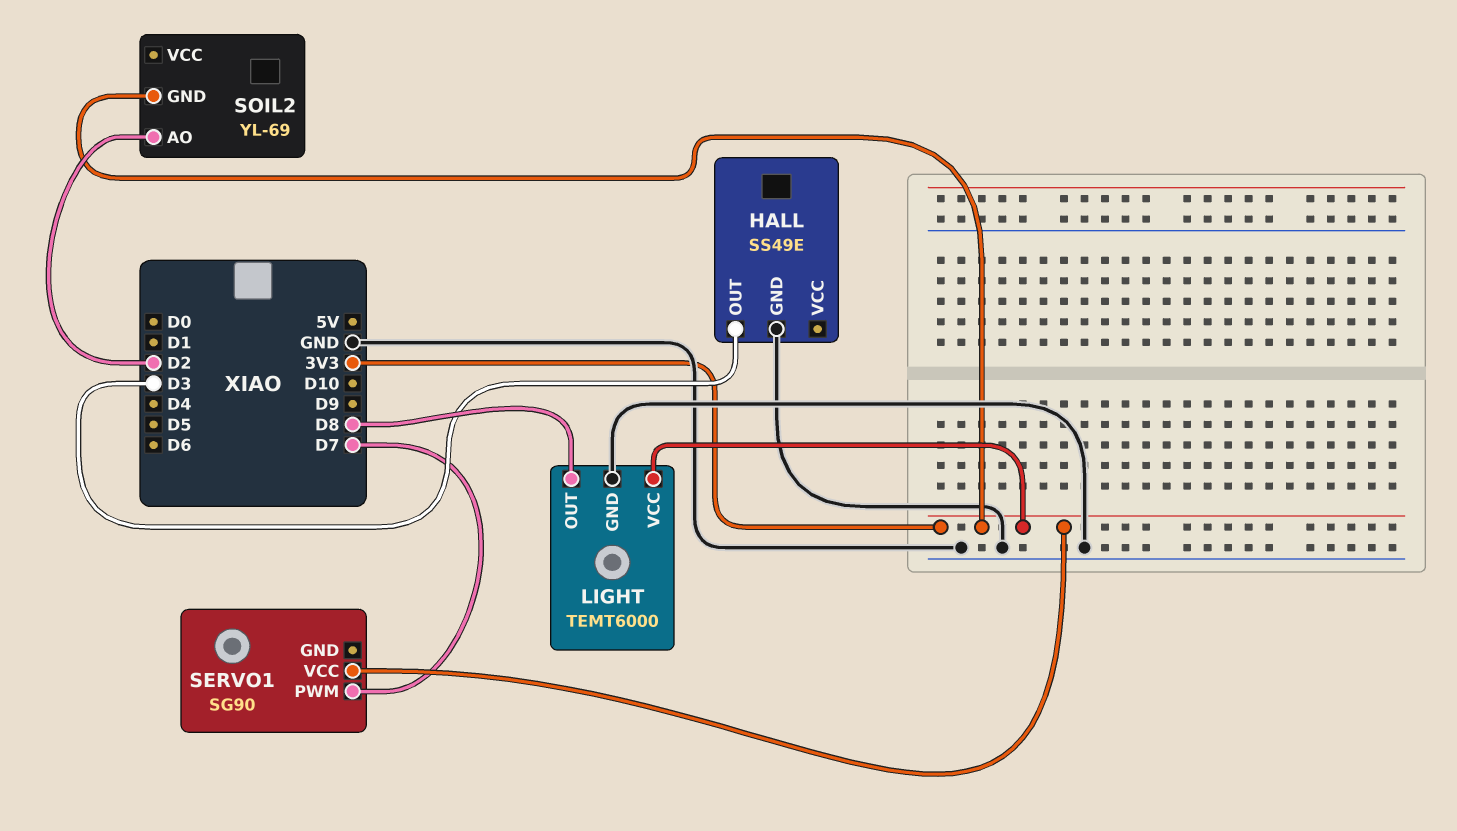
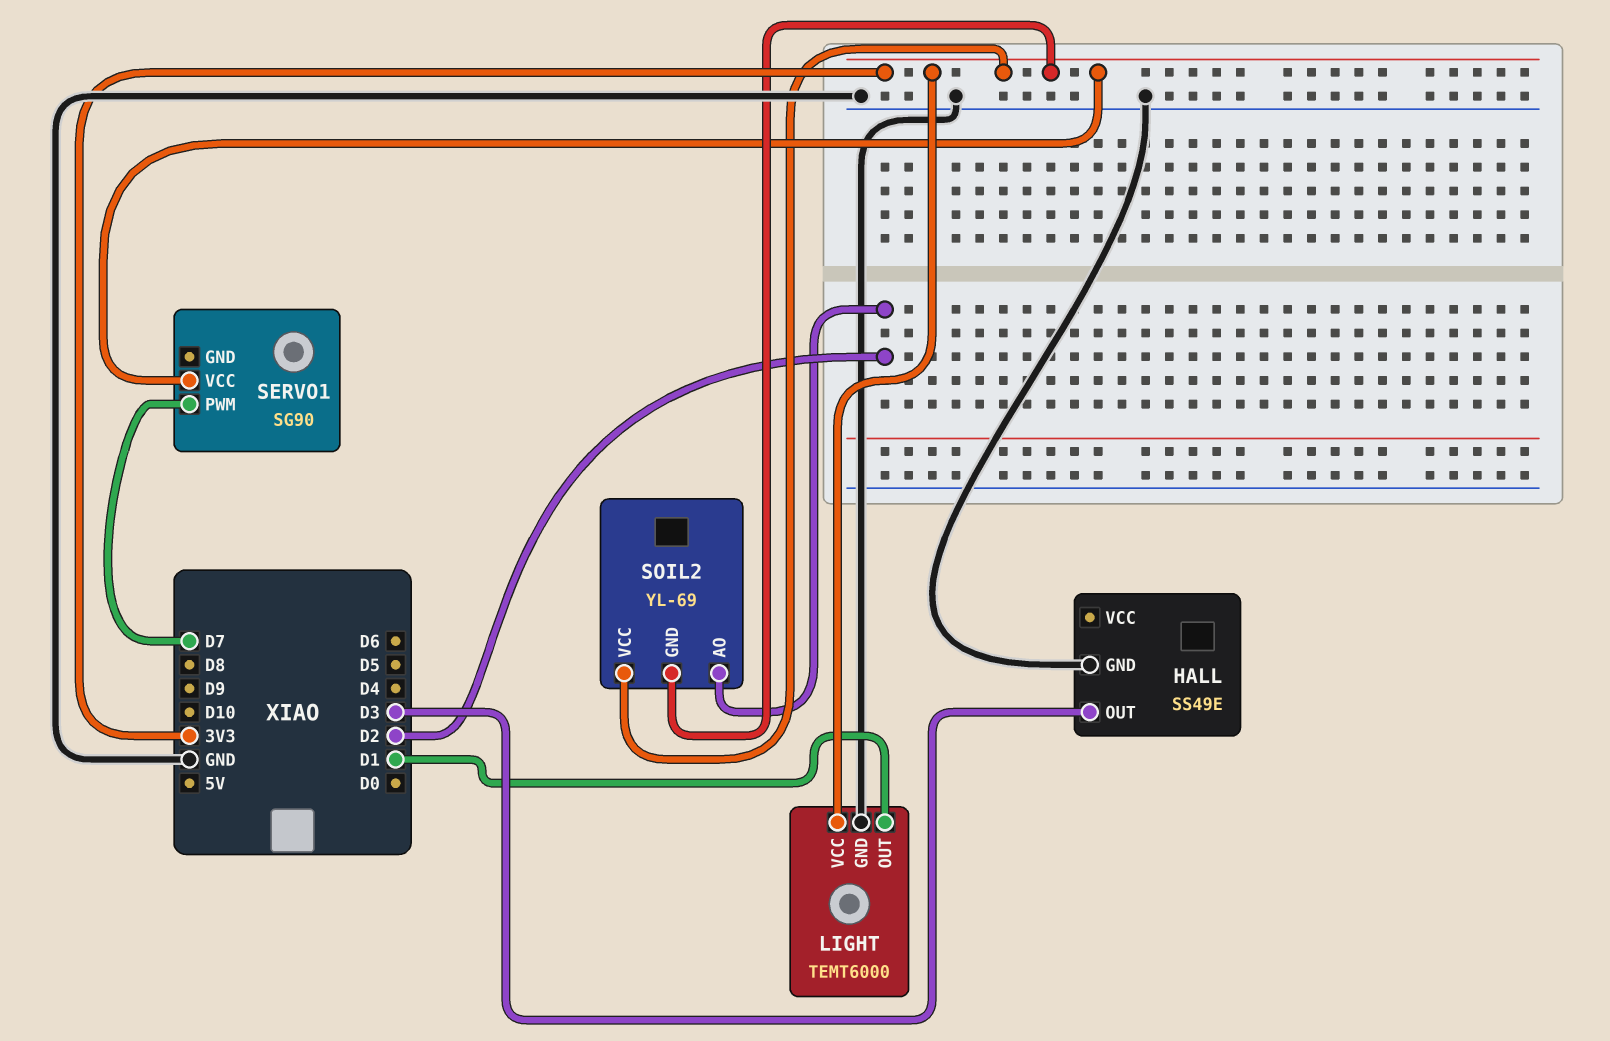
LIGHT pin OUT: D8 -> D1
SOIL2 pin VCC: none -> 3V3

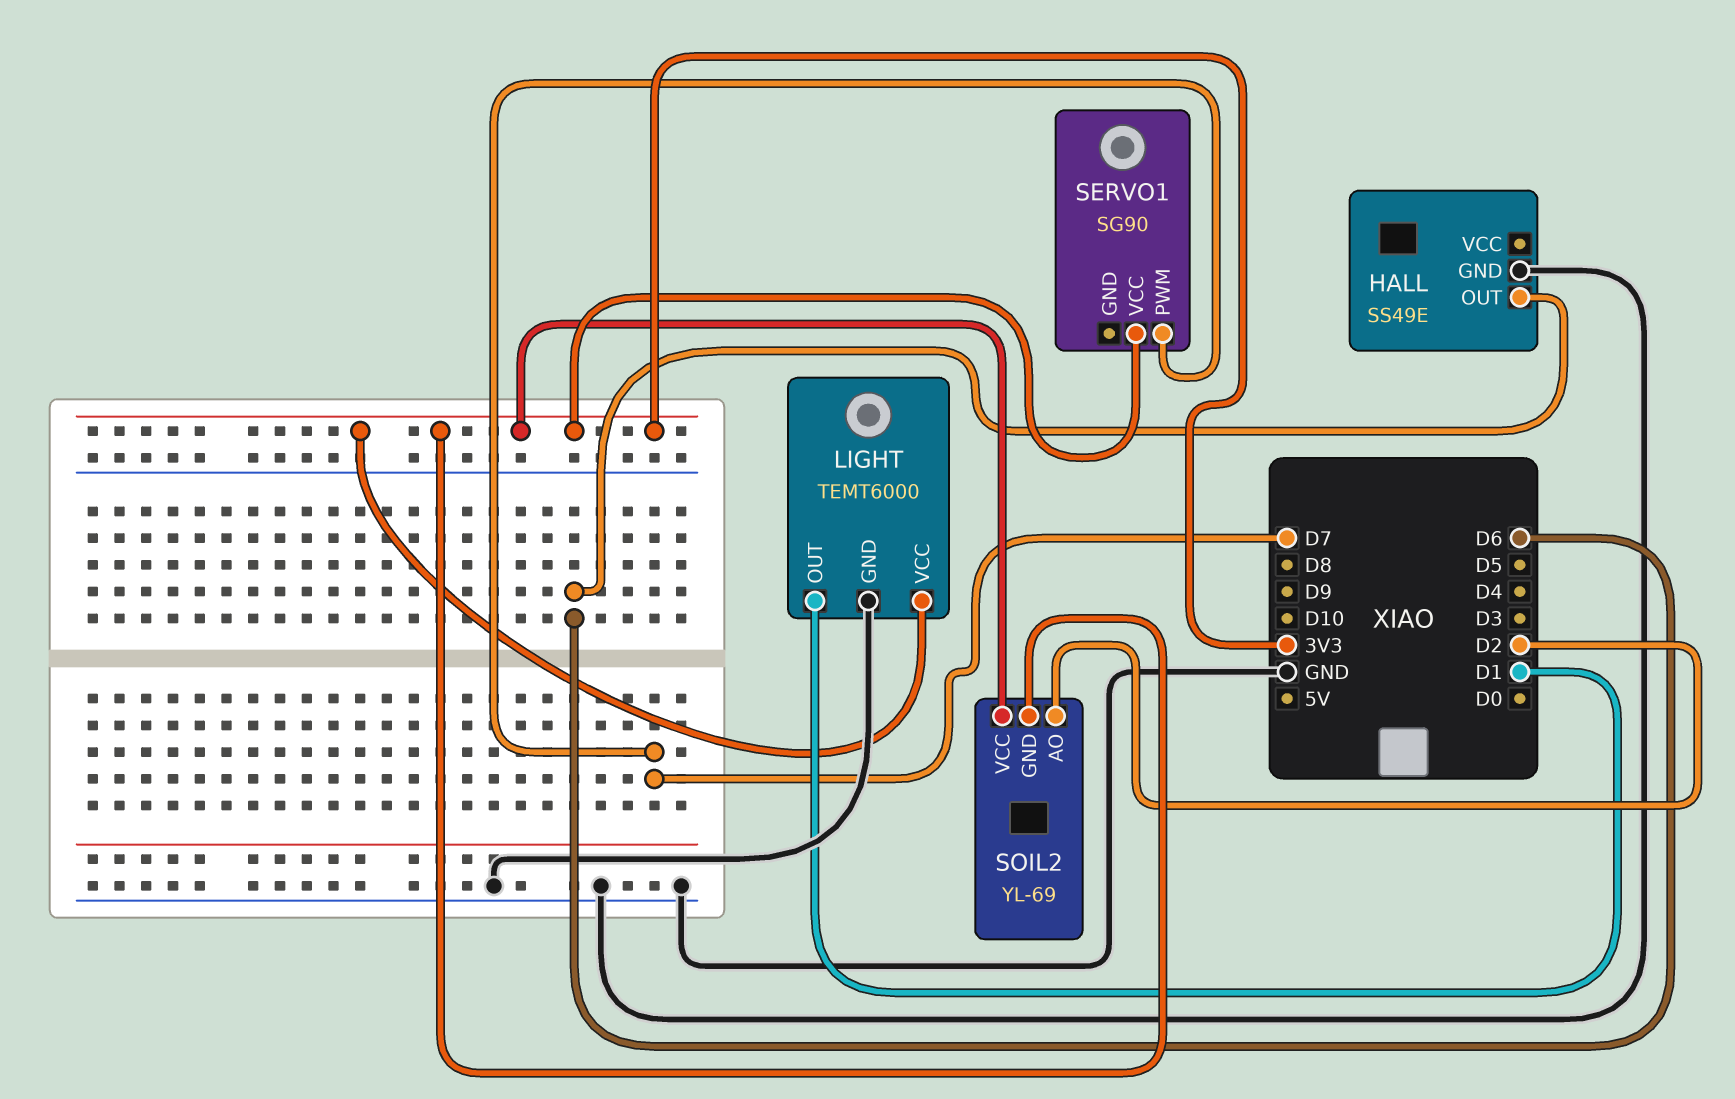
HALL pin OUT: D3 -> D6

